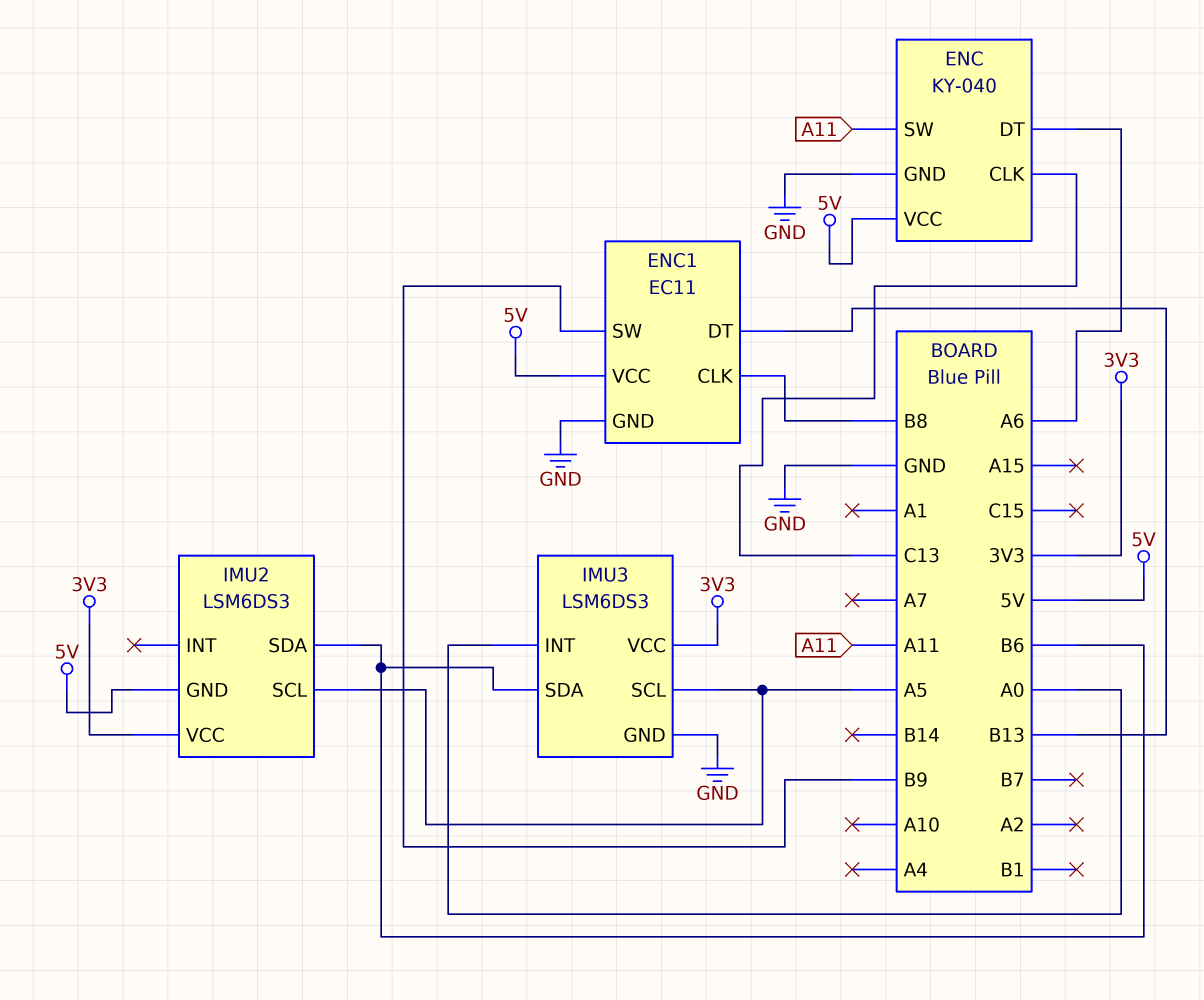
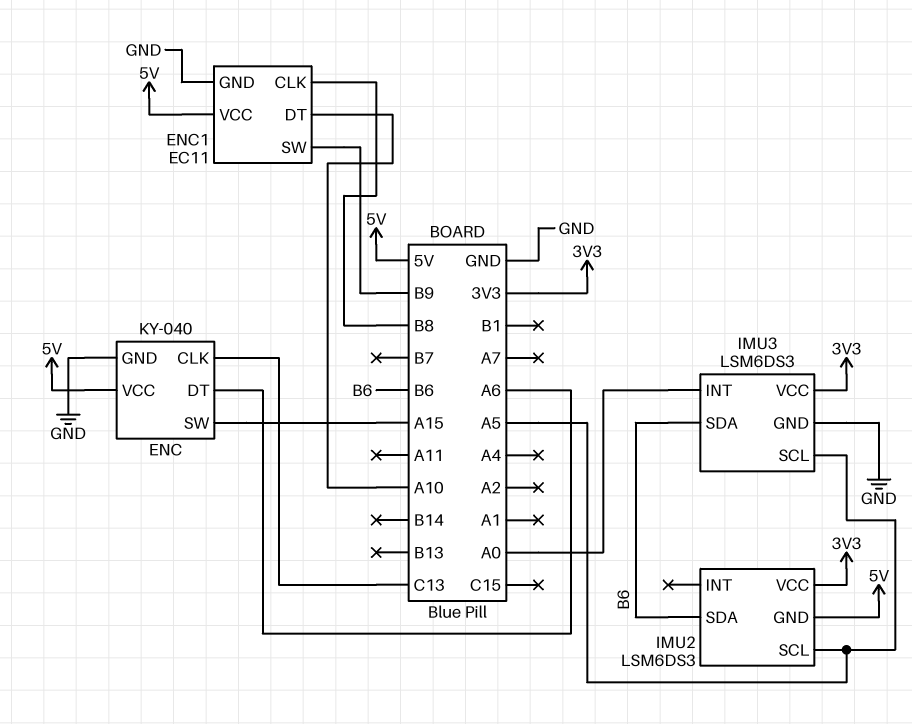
ENC pin SW: A11 -> A15
ENC1 pin DT: B13 -> A10

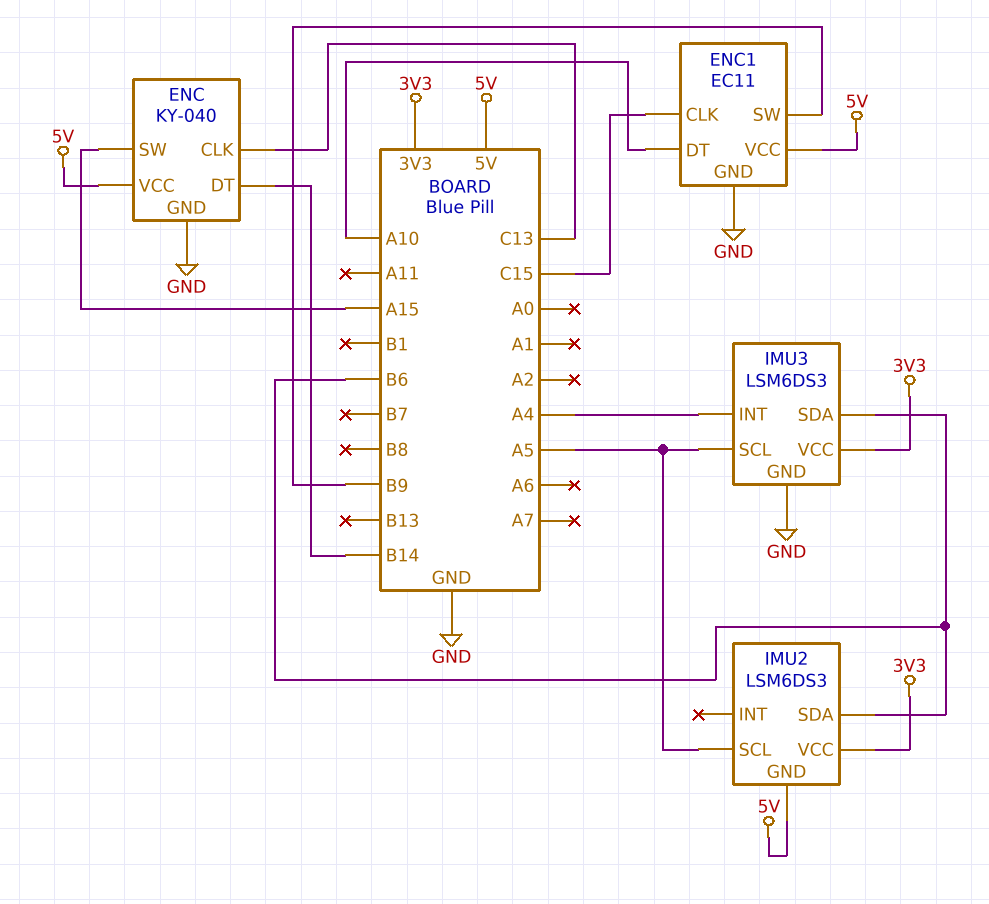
ENC pin DT: A6 -> B14
ENC1 pin CLK: B8 -> C15
IMU3 pin INT: A0 -> A4

